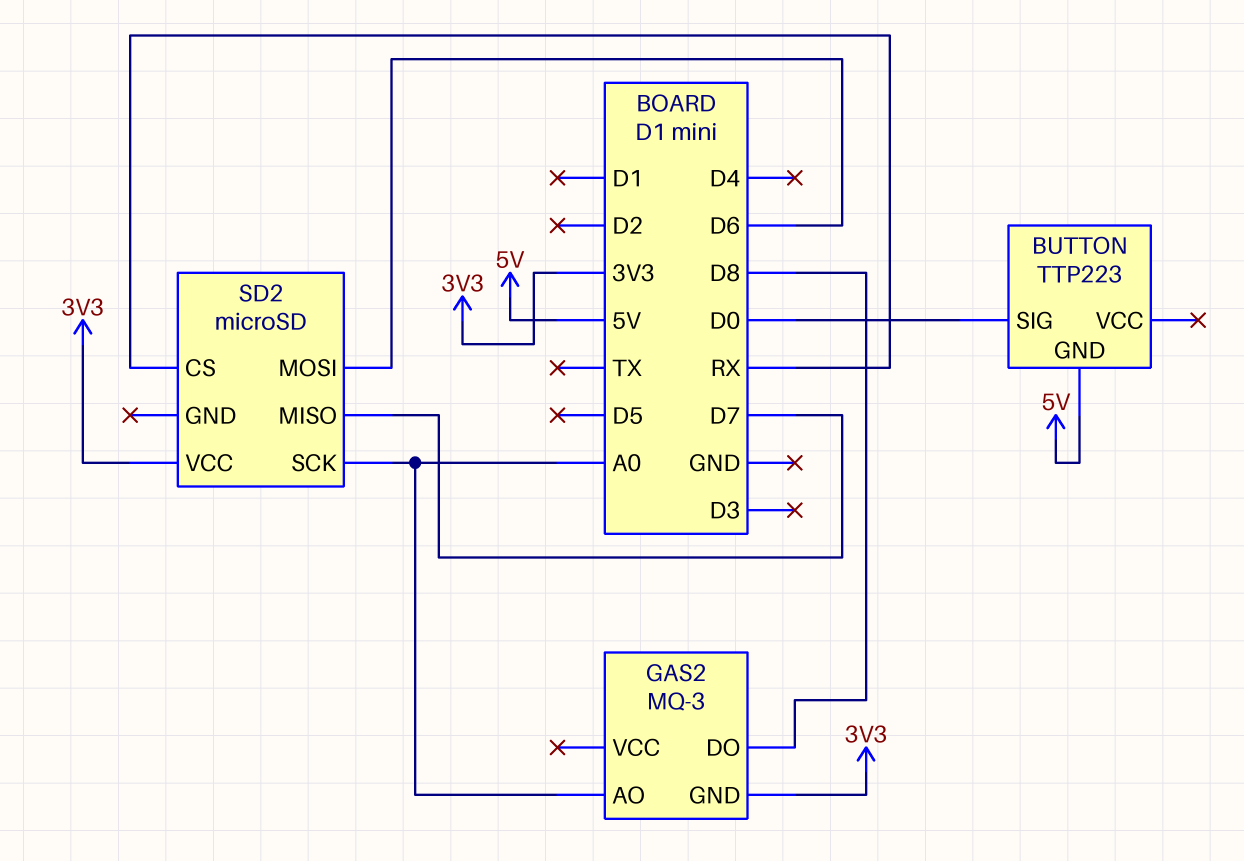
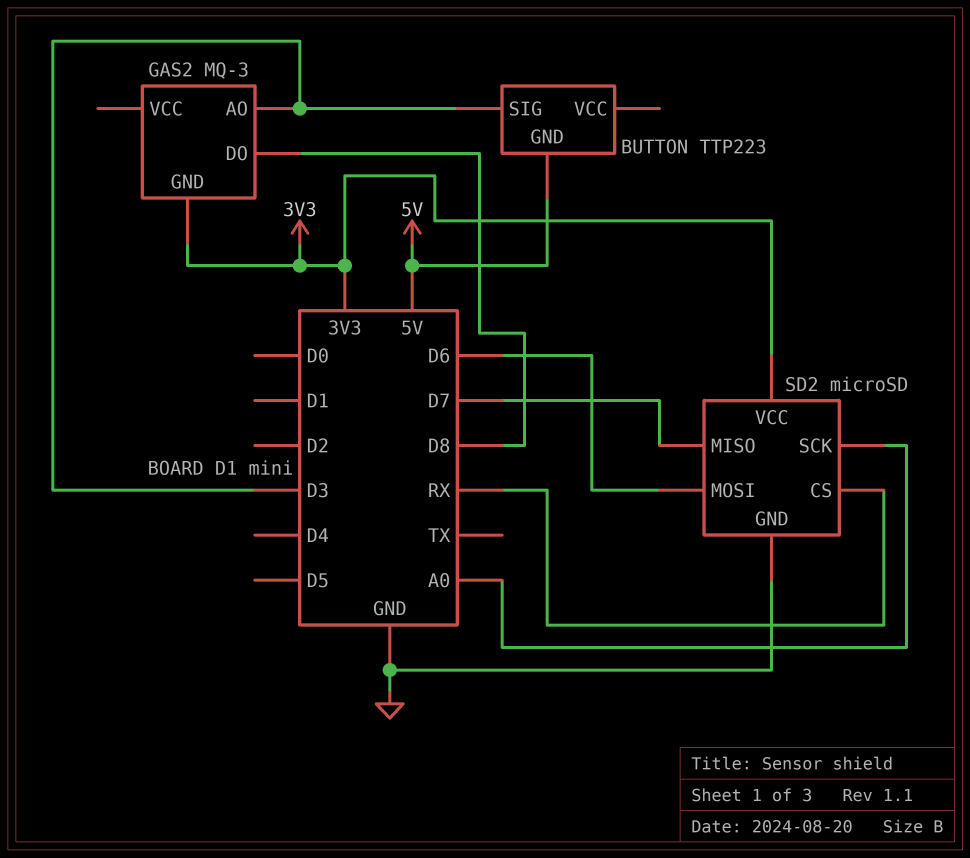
BUTTON pin SIG: D0 -> D3
GAS2 pin AO: A0 -> D3
SD2 pin GND: none -> GND

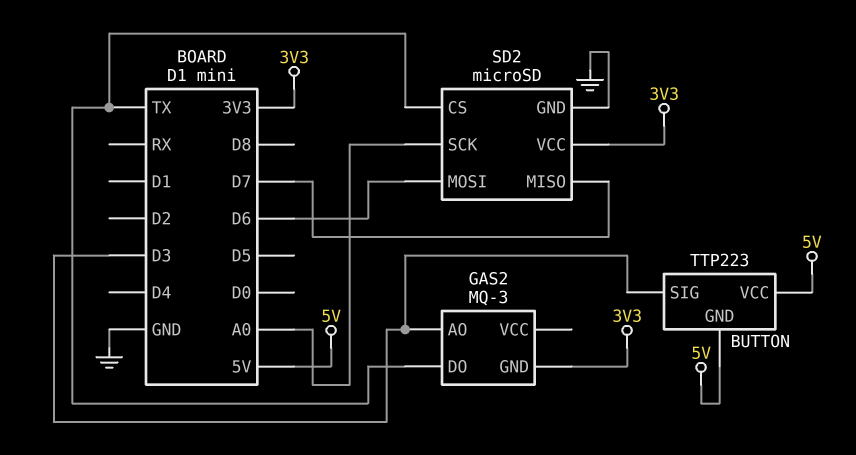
BUTTON pin VCC: none -> 5V
GAS2 pin DO: D8 -> TX
SD2 pin CS: RX -> TX

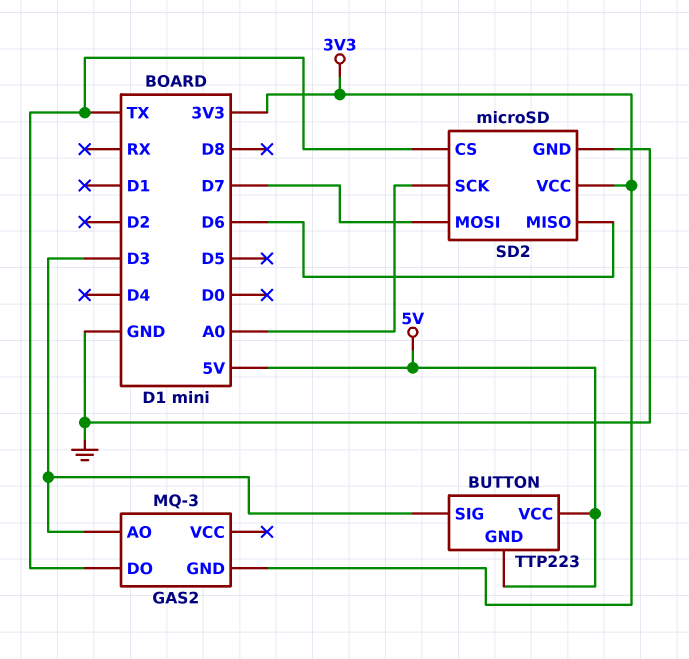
SD2 pin MISO: D7 -> D6
SD2 pin MOSI: D6 -> D7

